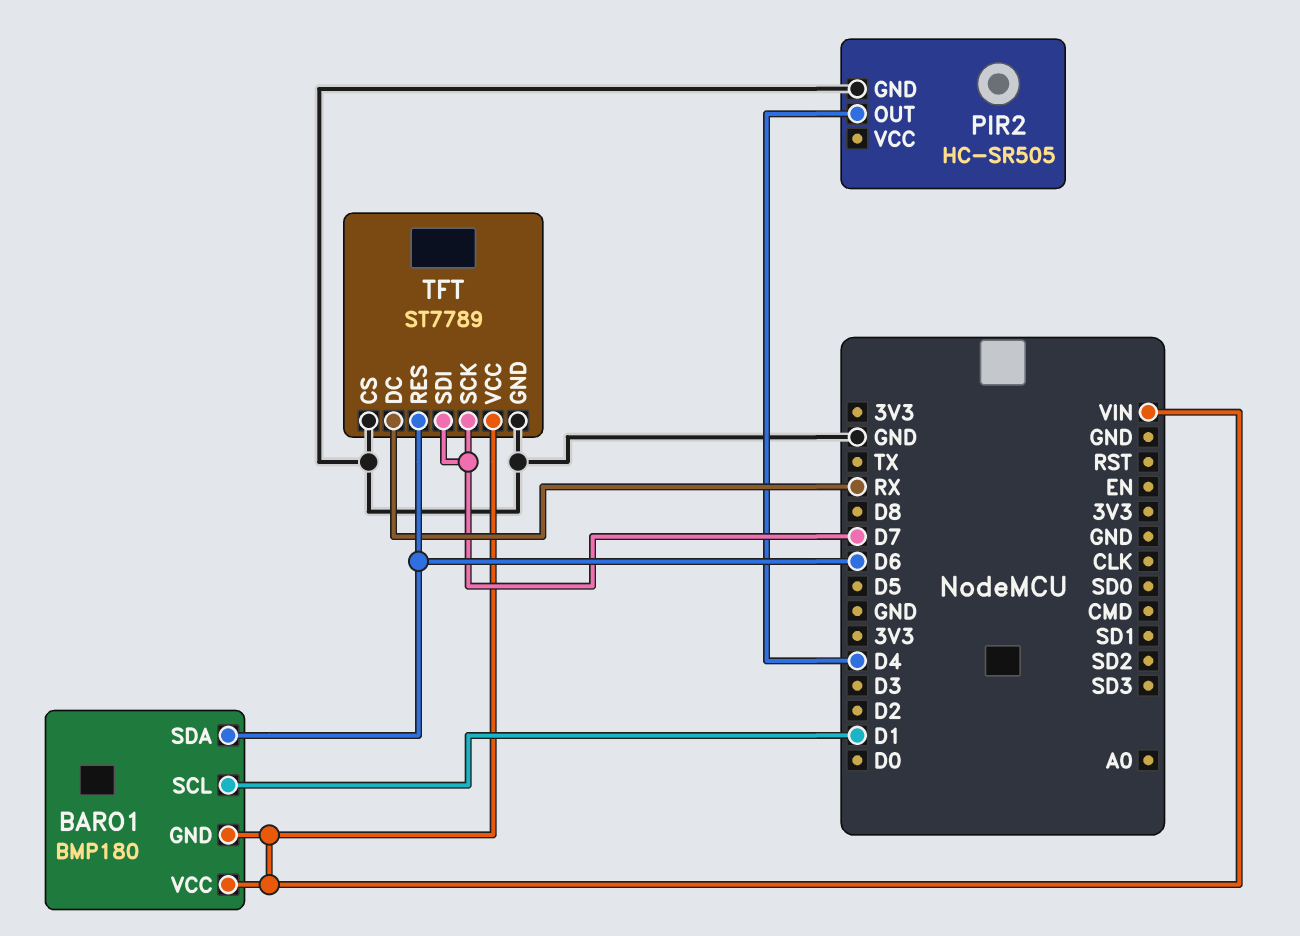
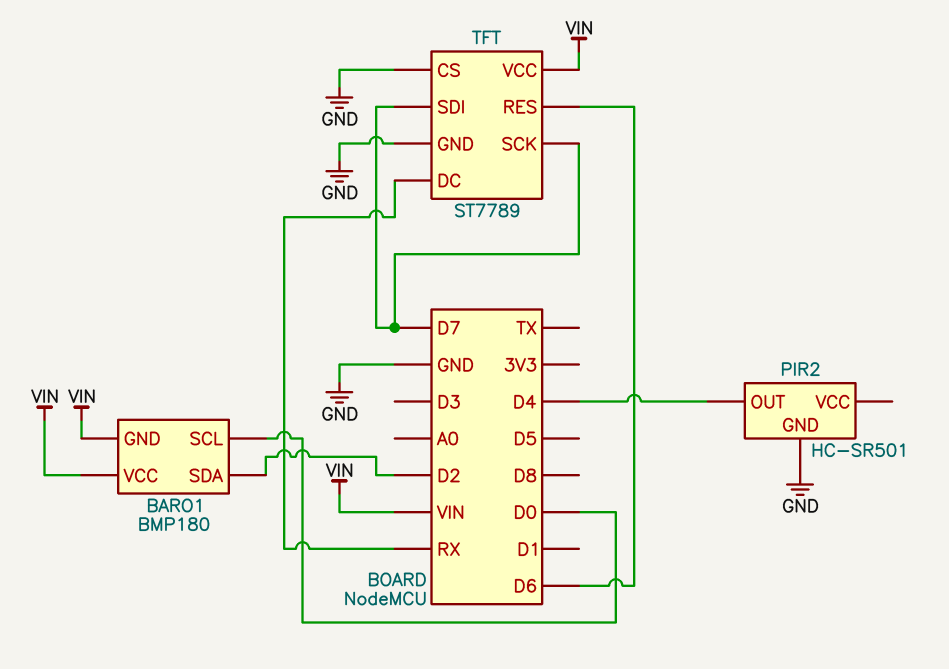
BARO1 pin SCL: D1 -> D0
BARO1 pin SDA: D6 -> D2
PIR2: HC-SR505 -> HC-SR501

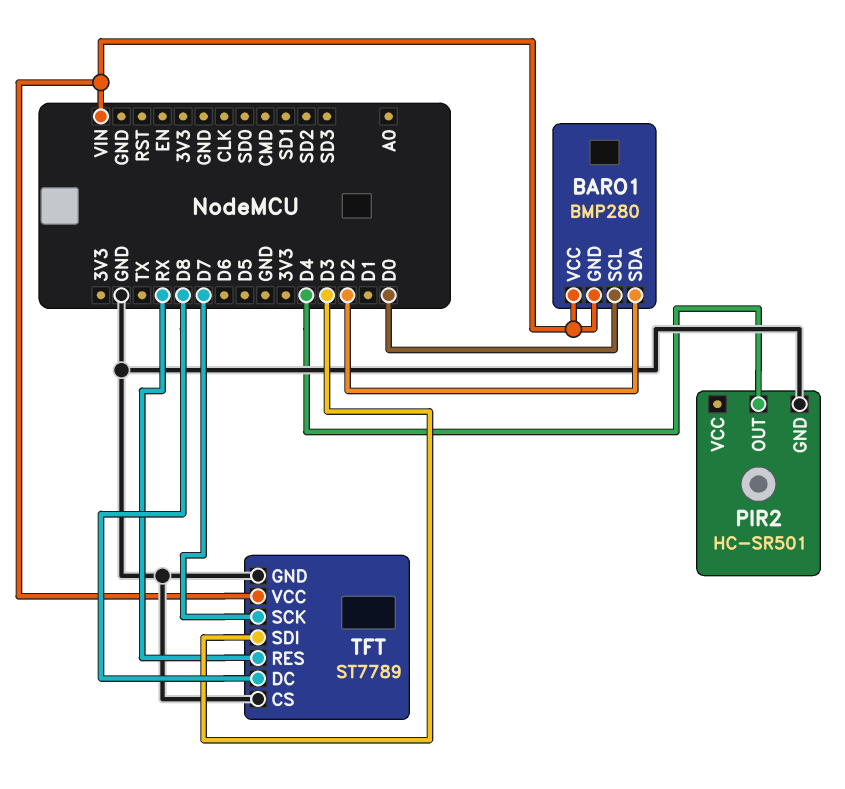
BARO1: BMP180 -> BMP280
TFT pin DC: RX -> D8
TFT pin RES: D6 -> RX
TFT pin SDI: D7 -> D3

